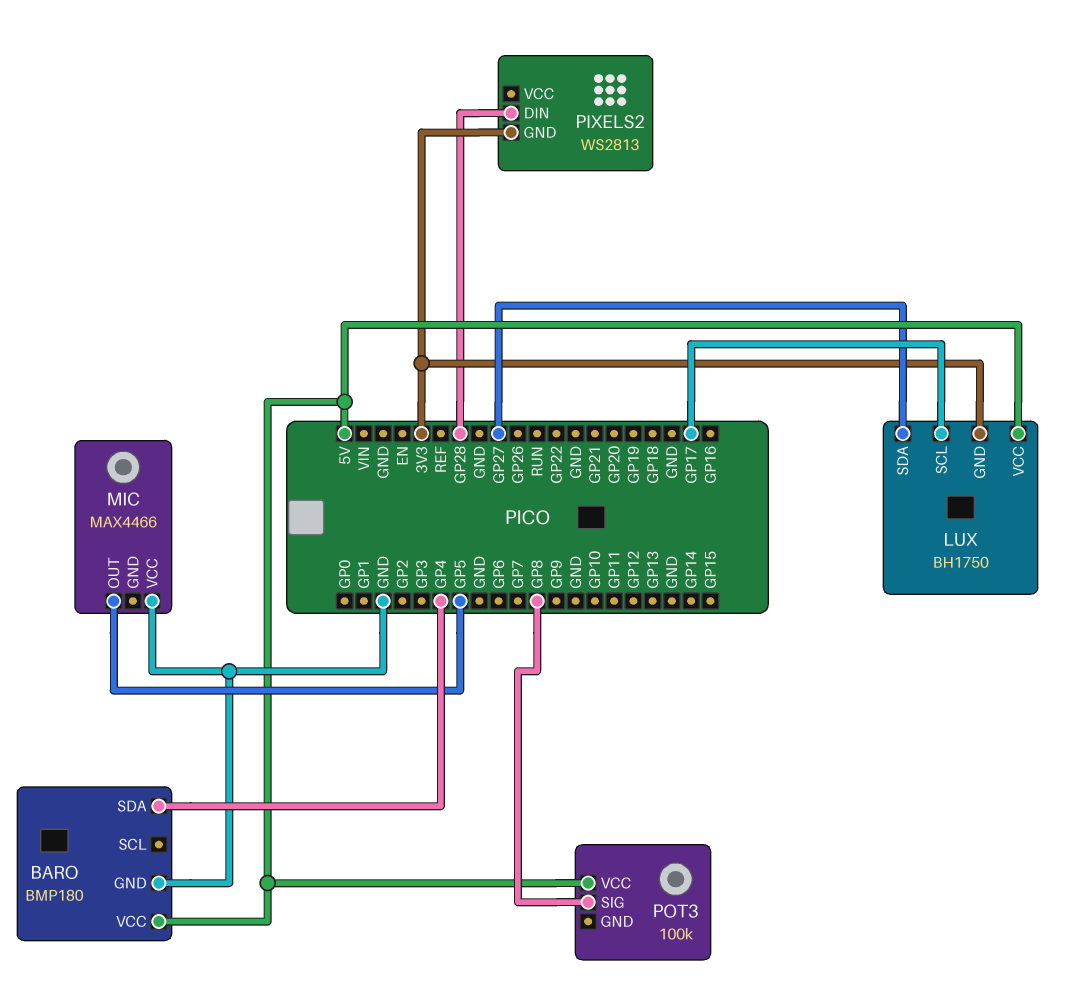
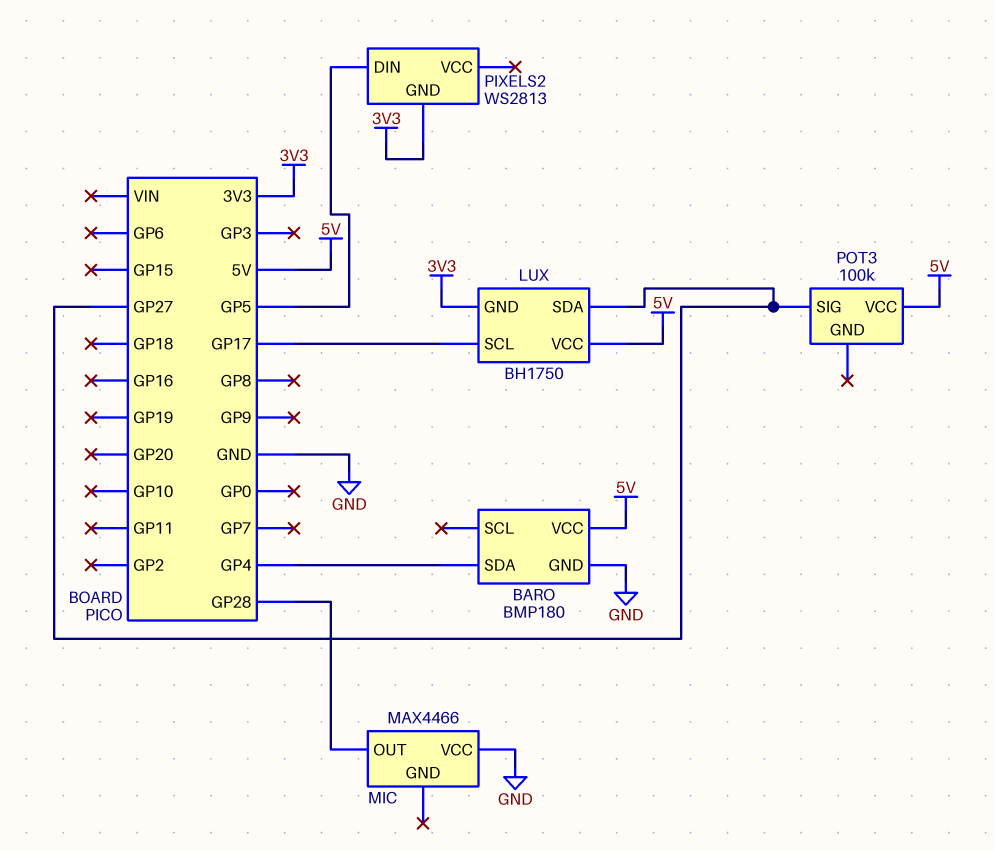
MIC pin OUT: GP5 -> GP28
PIXELS2 pin DIN: GP28 -> GP5
POT3 pin SIG: GP8 -> GP27

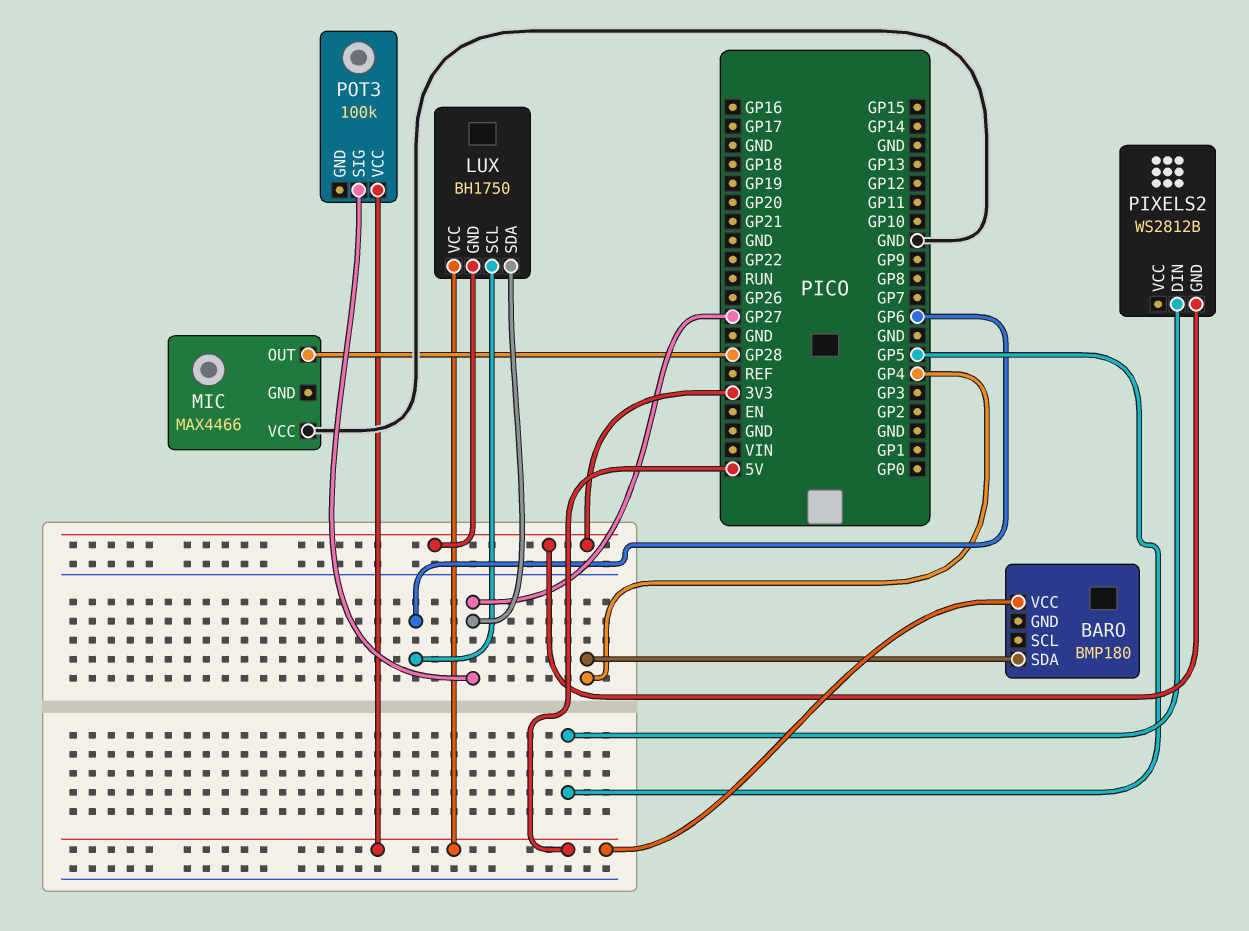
BARO pin GND: GND -> none
LUX pin SCL: GP17 -> GP6
PIXELS2: WS2813 -> WS2812B

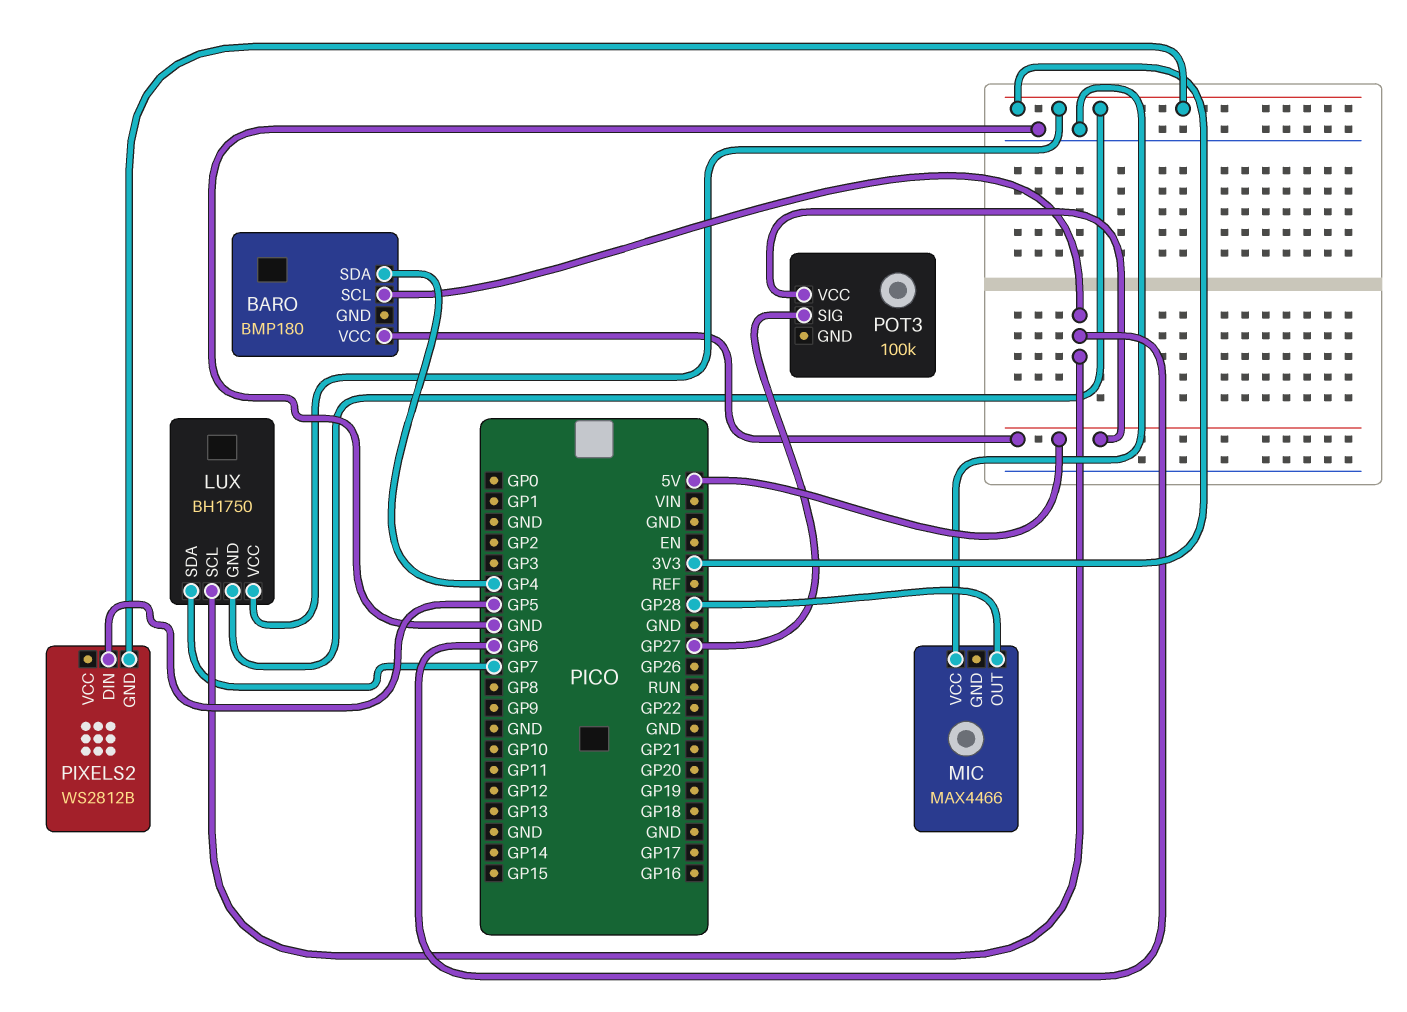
BARO pin SCL: none -> GP6
LUX pin SDA: GP27 -> GP7
LUX pin VCC: 5V -> 3V3

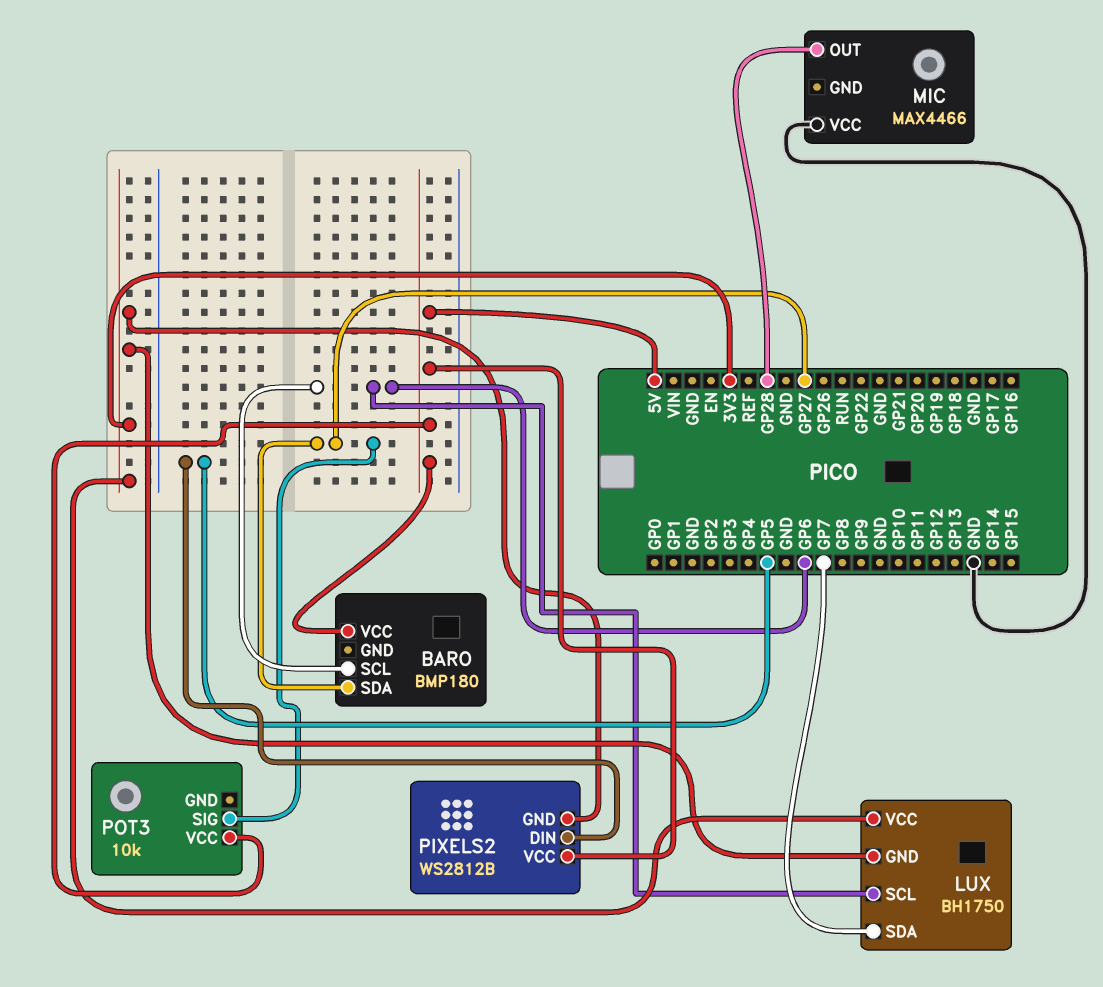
BARO pin SDA: GP4 -> GP27
PIXELS2 pin VCC: none -> 5V
POT3: 100k -> 10k

